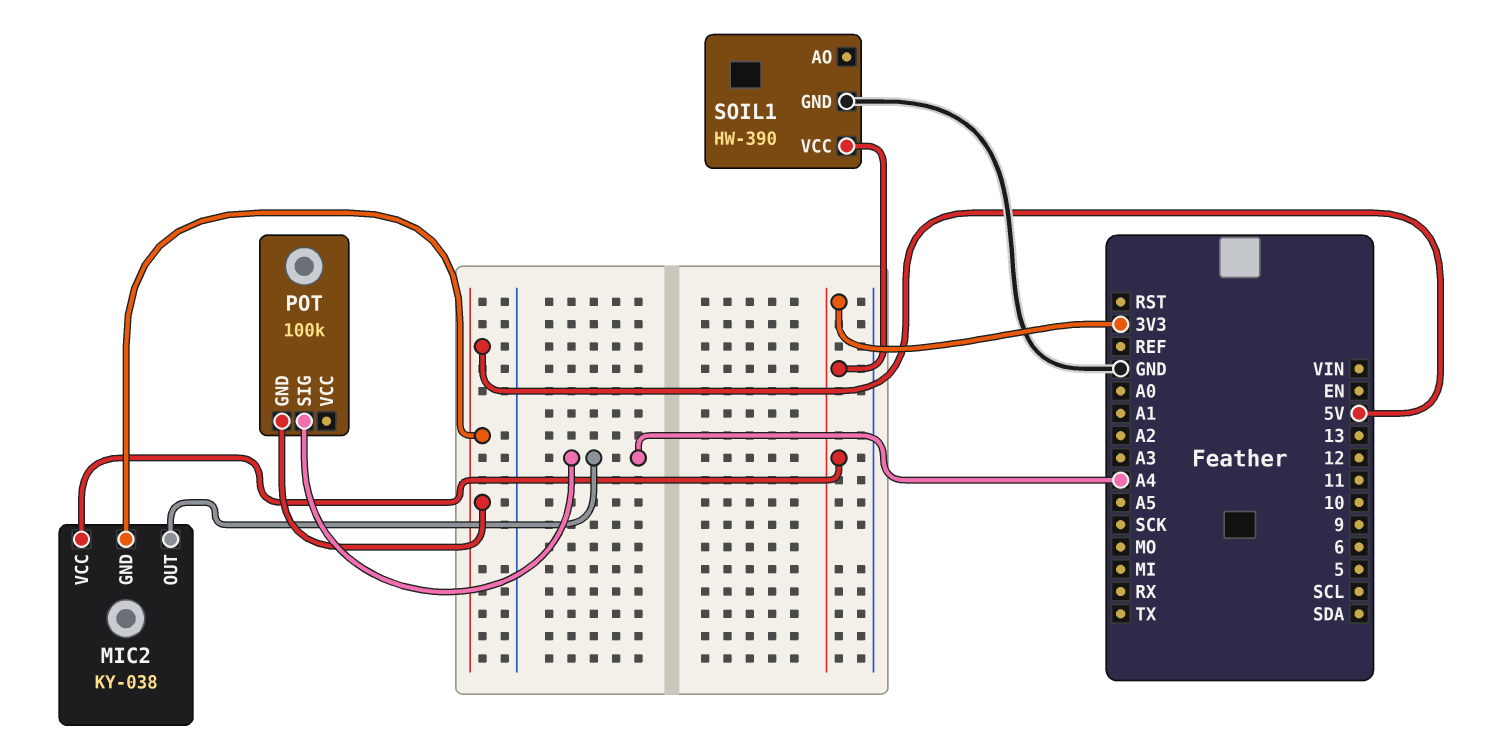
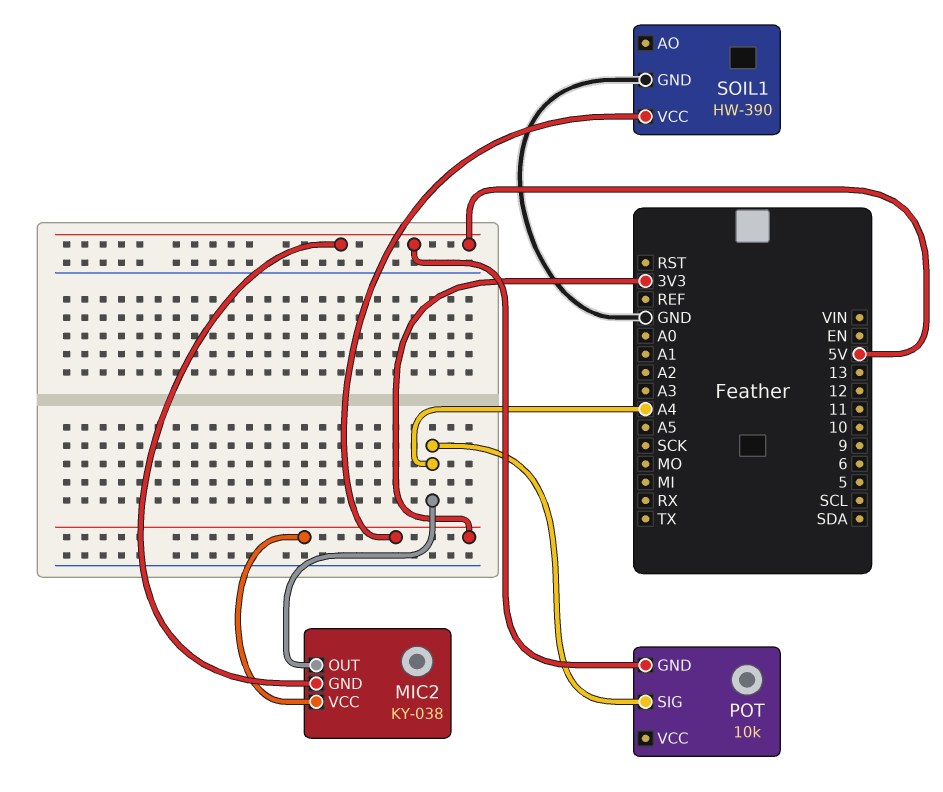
POT: 100k -> 10k

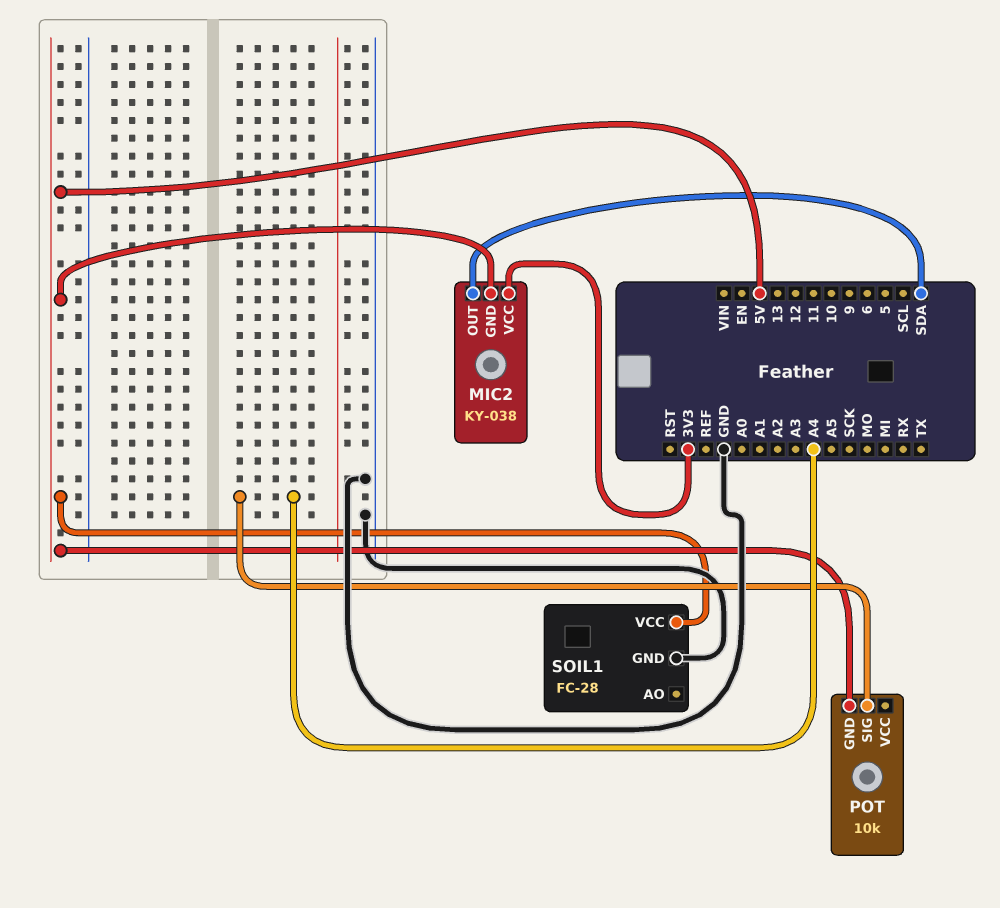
MIC2 pin OUT: A4 -> SDA
SOIL1: HW-390 -> FC-28
SOIL1 pin VCC: 3V3 -> 5V

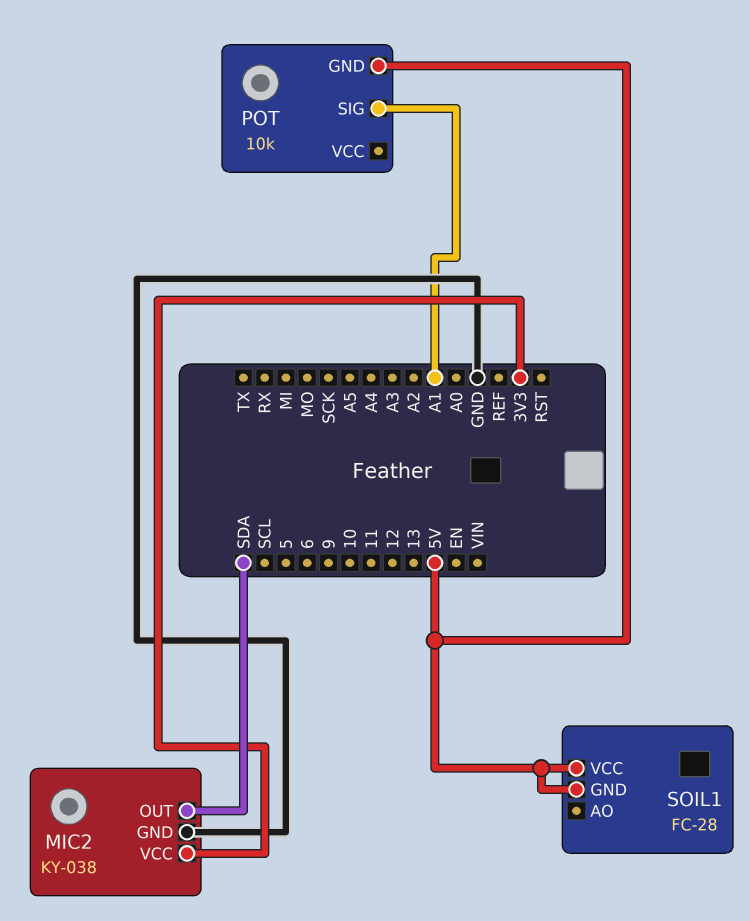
MIC2 pin GND: 5V -> GND
POT pin SIG: A4 -> A1
SOIL1 pin GND: GND -> 5V

